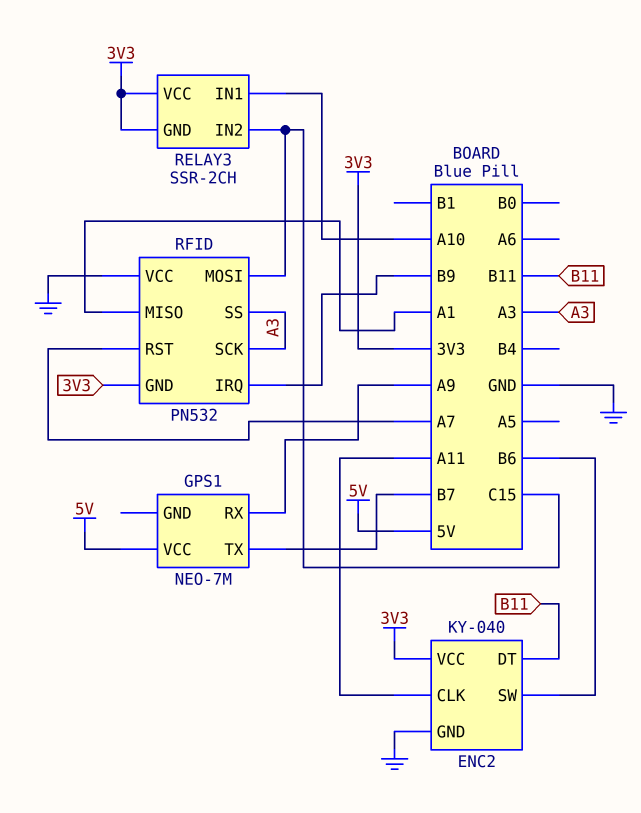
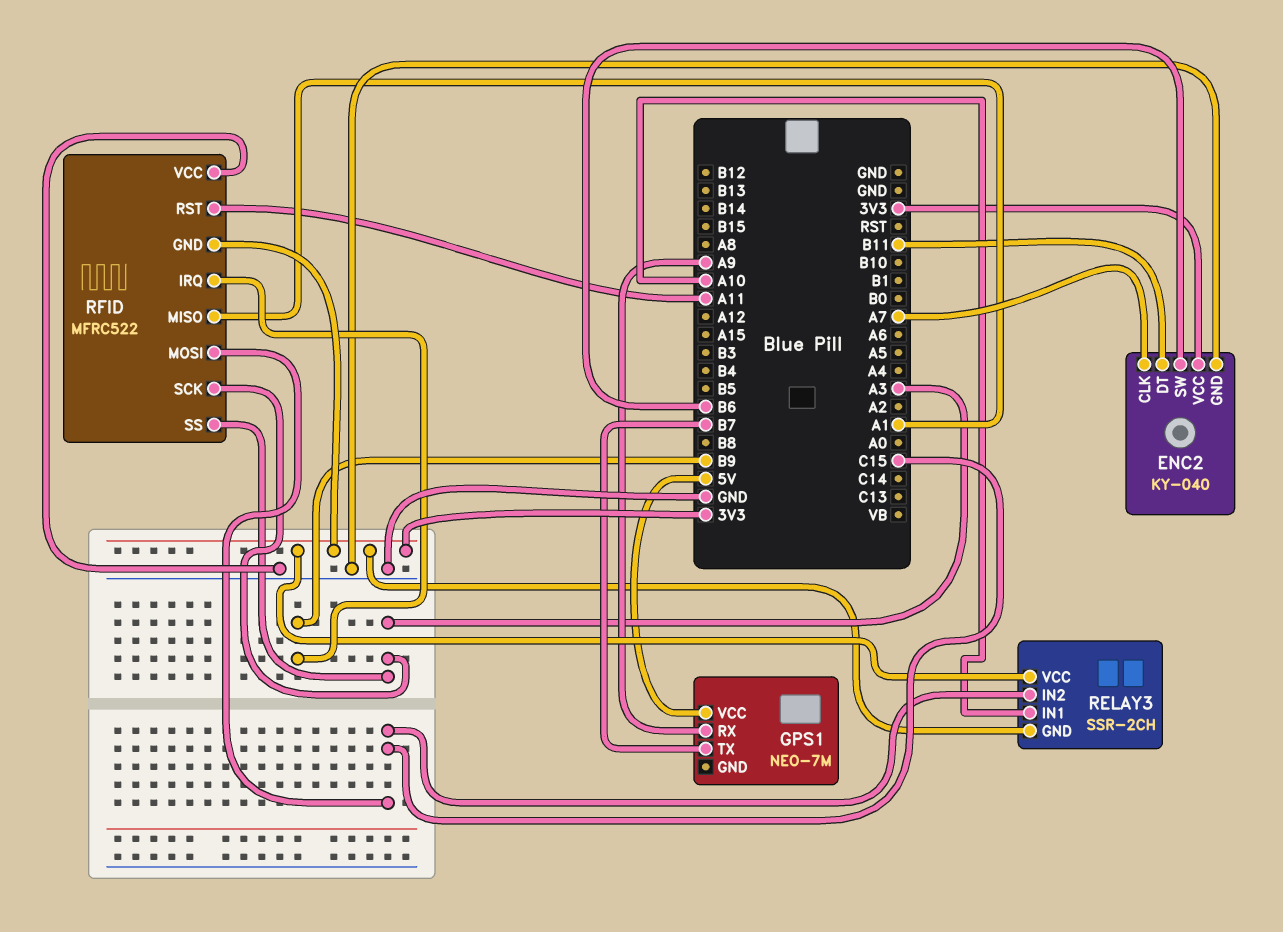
ENC2 pin CLK: A11 -> A7
RFID: PN532 -> MFRC522
RFID pin RST: A7 -> A11

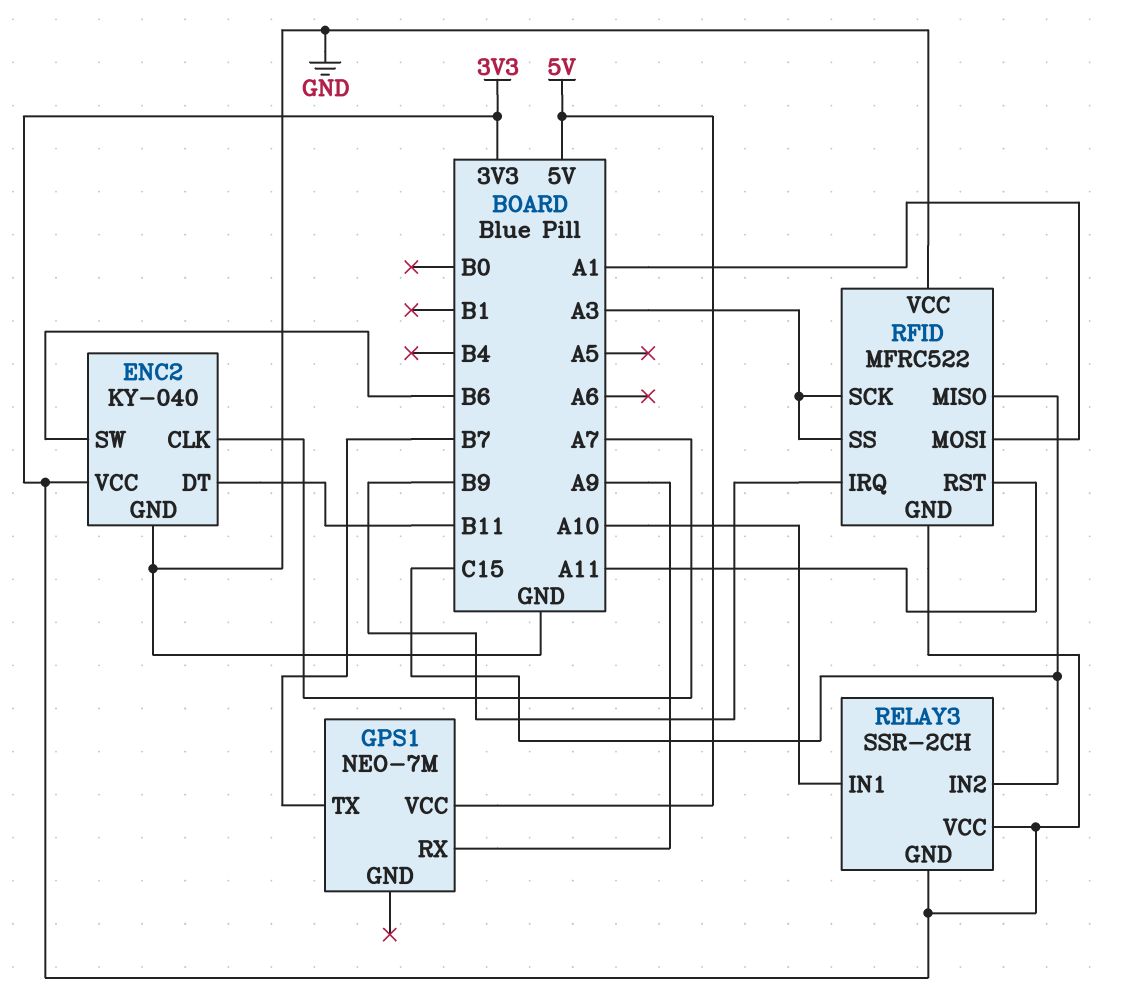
RFID pin MISO: A1 -> C15
RFID pin MOSI: C15 -> A1

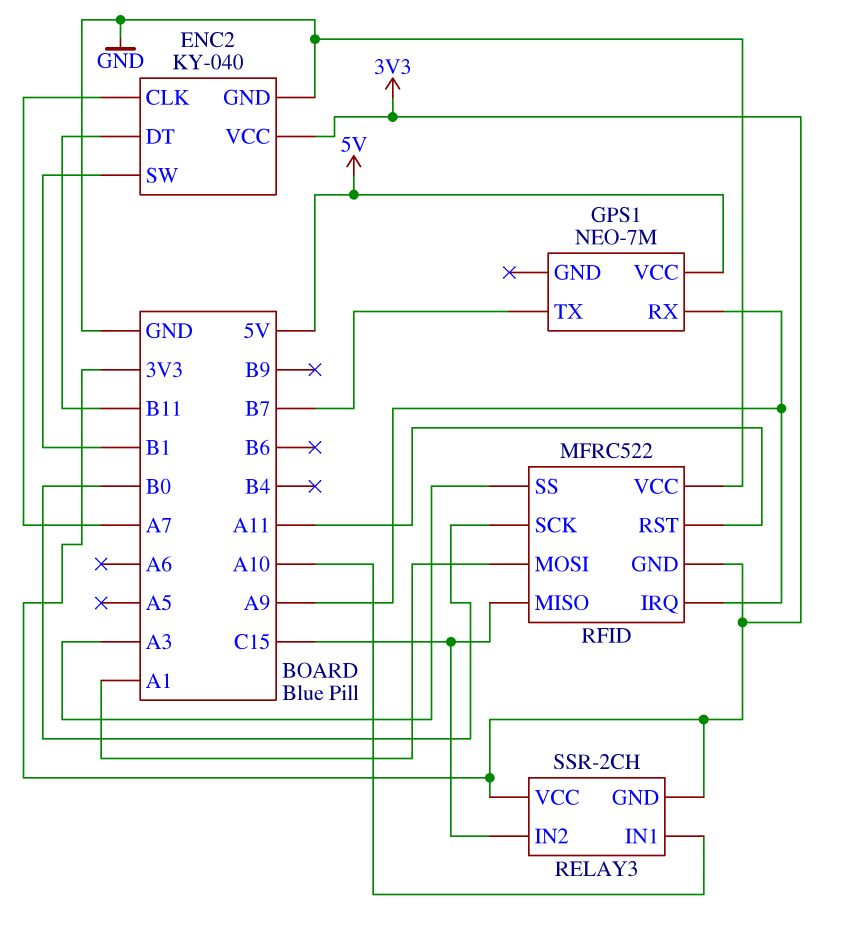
ENC2 pin SW: B6 -> B1
RFID pin IRQ: B9 -> A9
RFID pin SCK: A3 -> B0

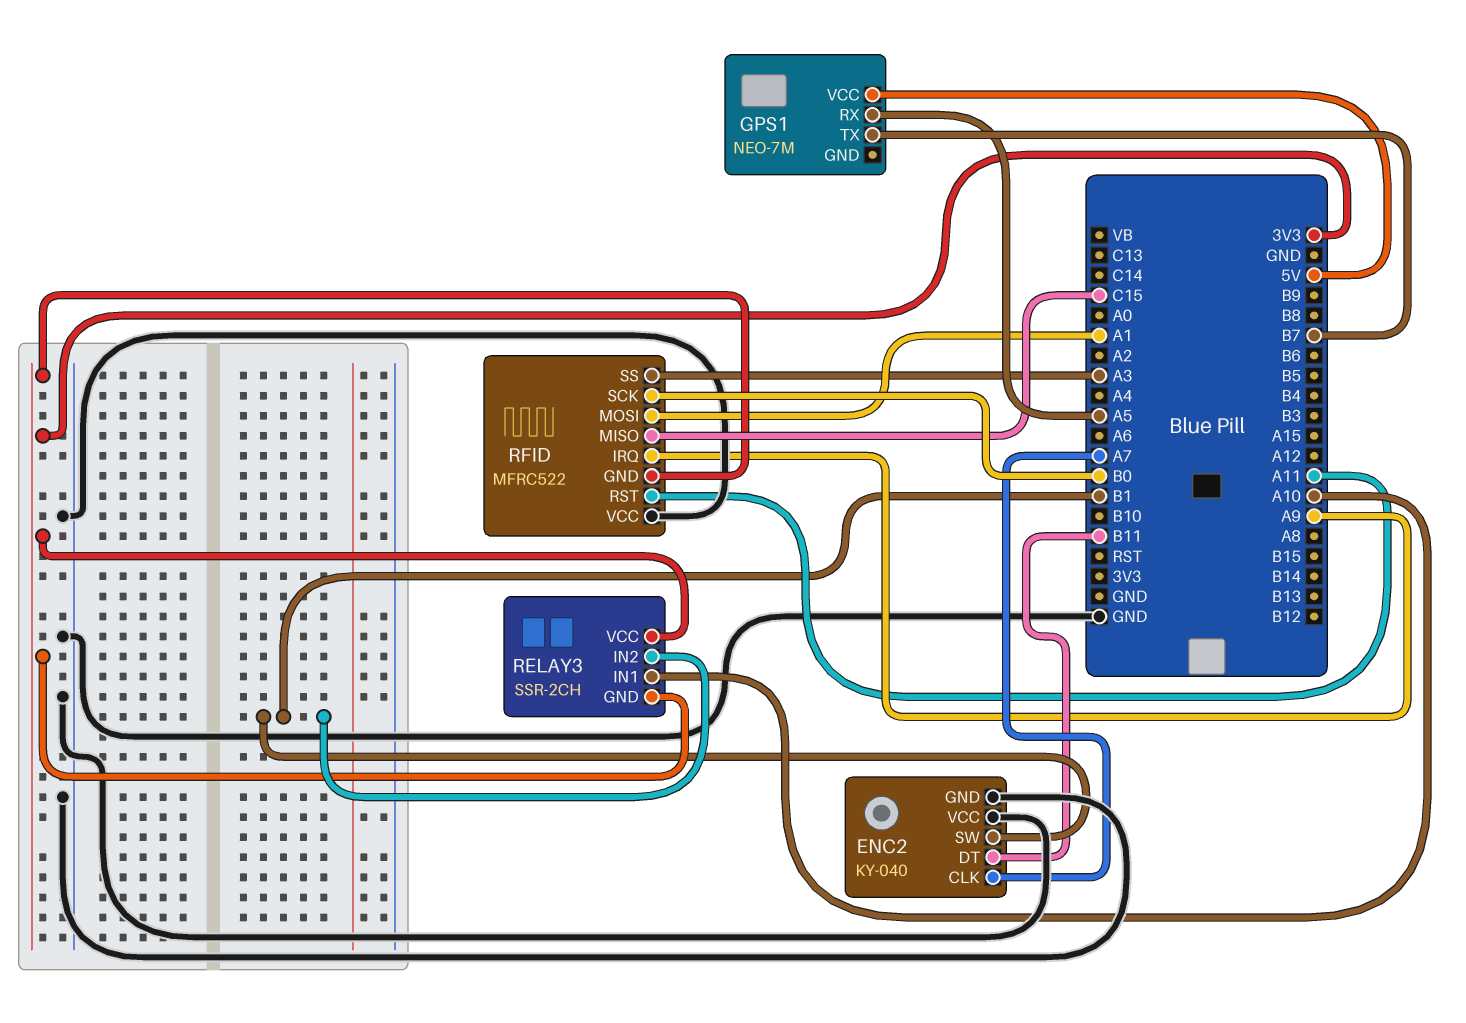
ENC2 pin VCC: 3V3 -> GND
GPS1 pin RX: A9 -> A5
RELAY3 pin IN2: C15 -> B1

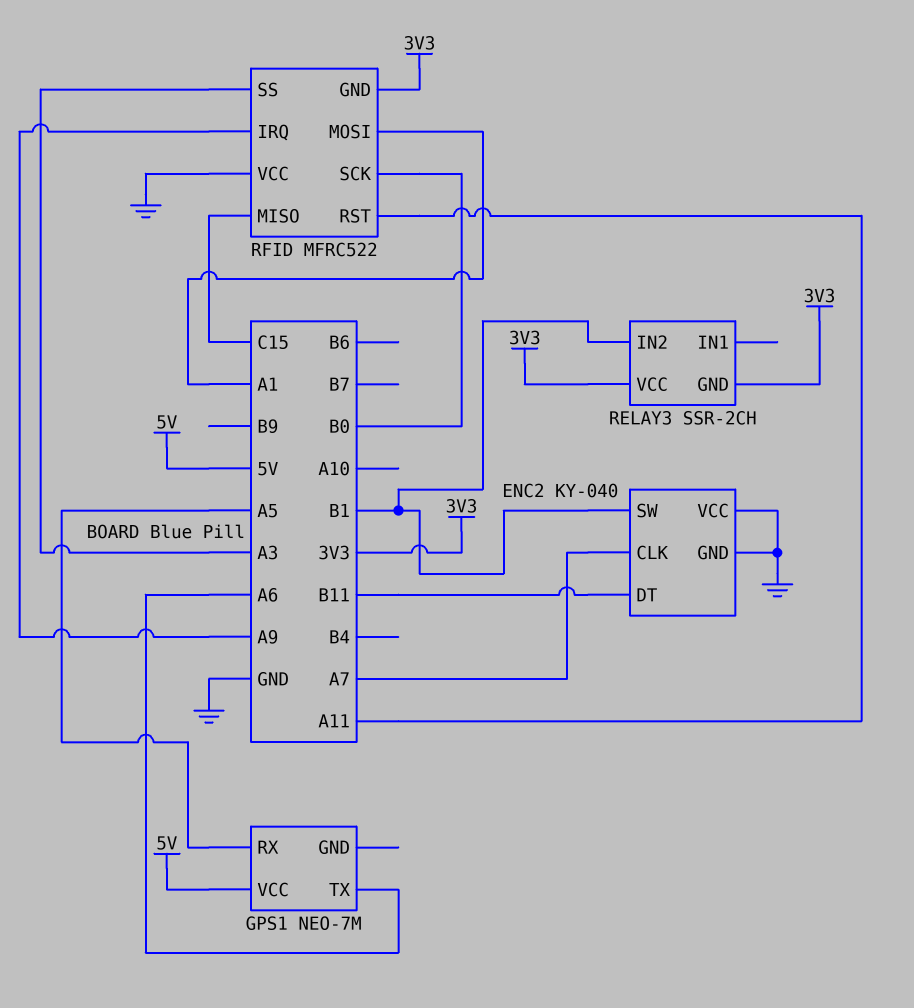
GPS1 pin TX: B7 -> A6
RELAY3 pin IN1: A10 -> none

